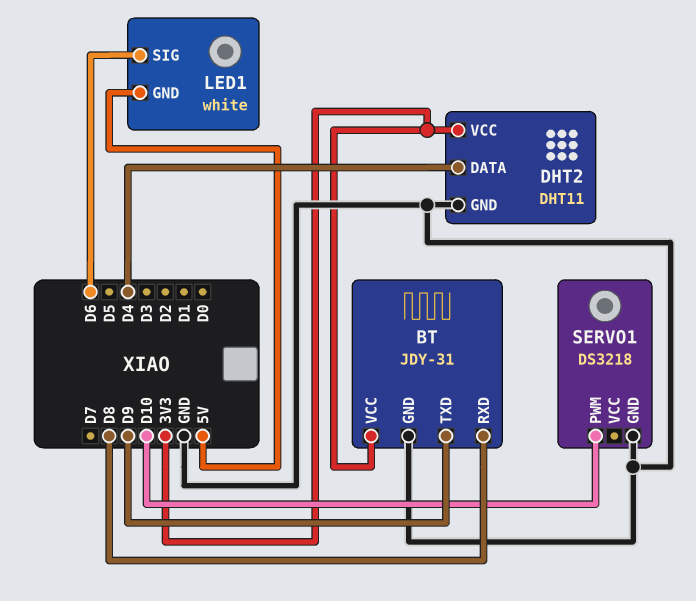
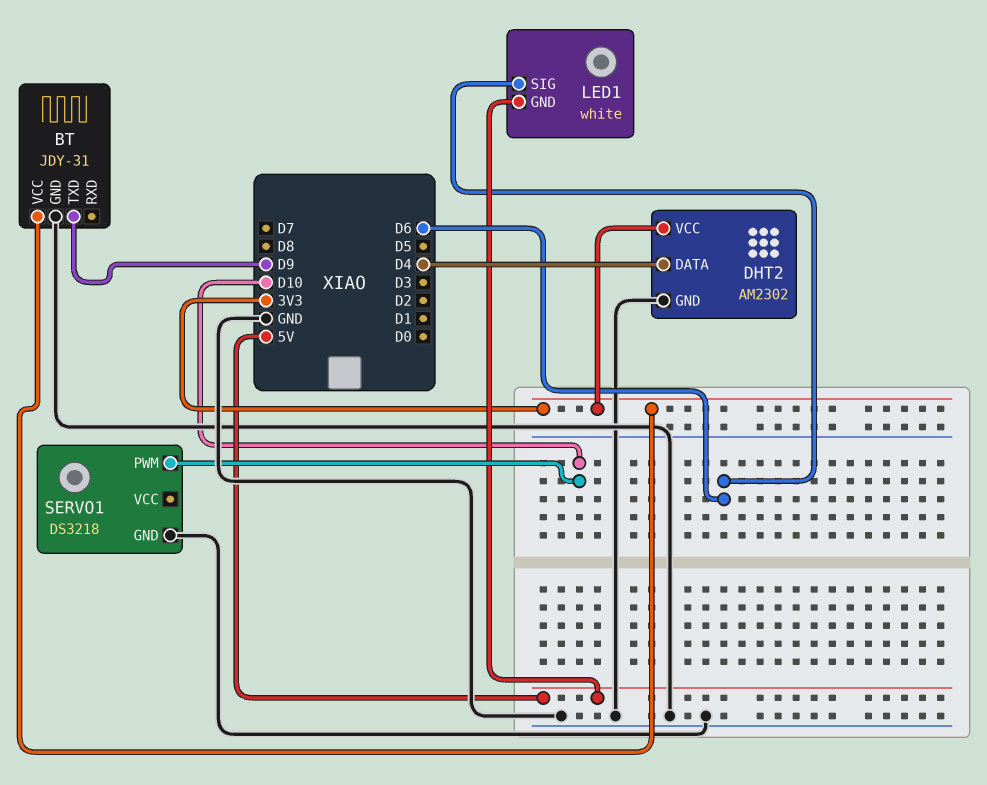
BT pin RXD: D8 -> none
DHT2: DHT11 -> AM2302

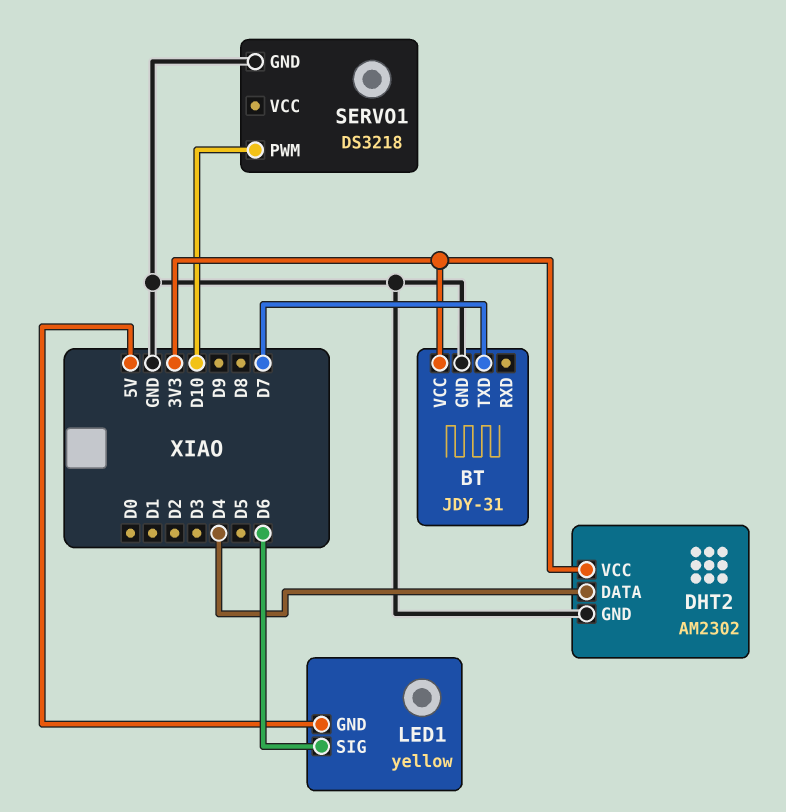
BT pin TXD: D9 -> D7
LED1: white -> yellow

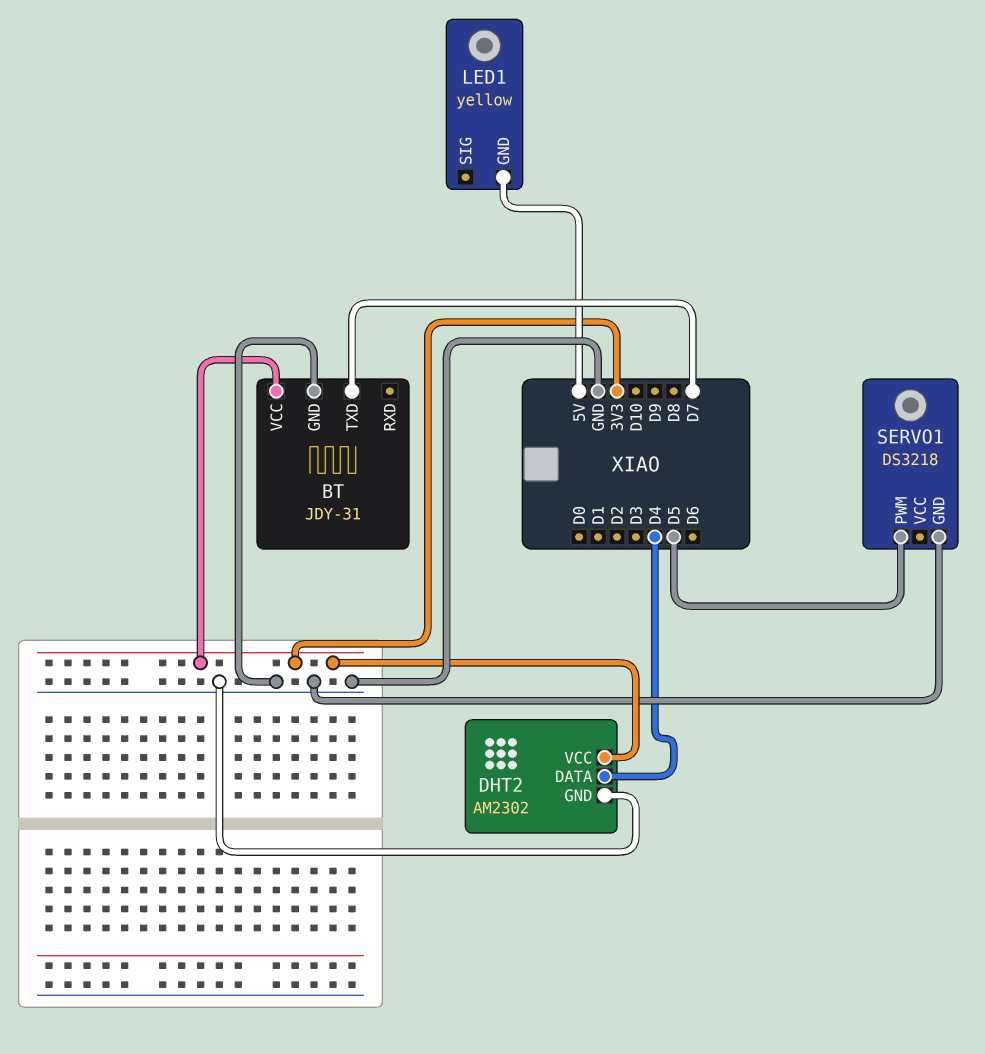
LED1 pin SIG: D6 -> none
SERVO1 pin PWM: D10 -> D5

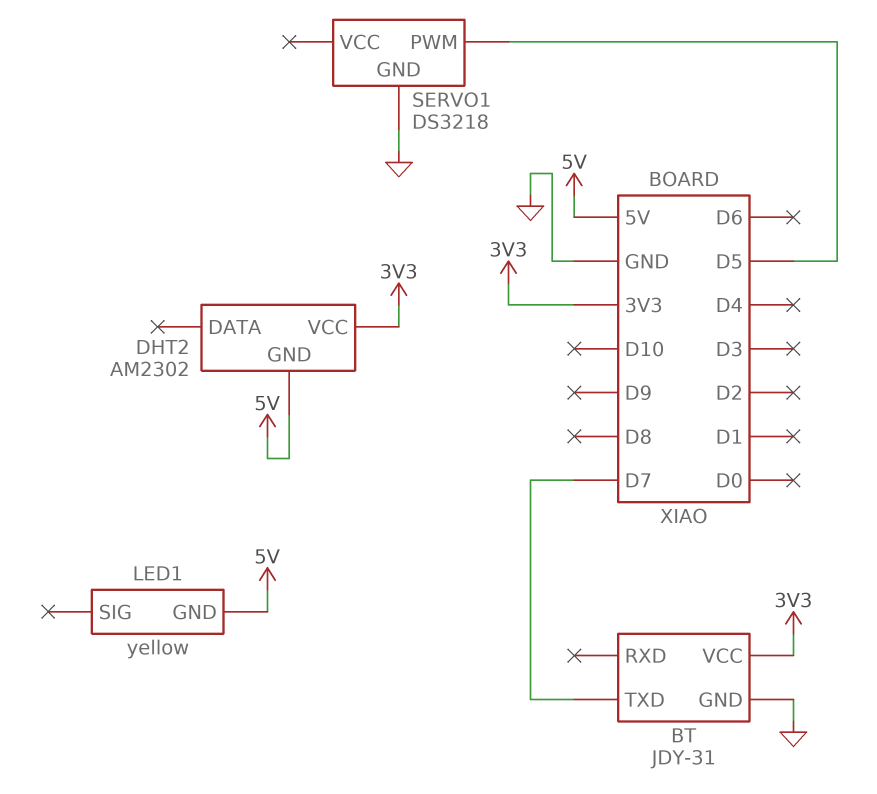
DHT2 pin DATA: D4 -> none
DHT2 pin GND: GND -> 5V

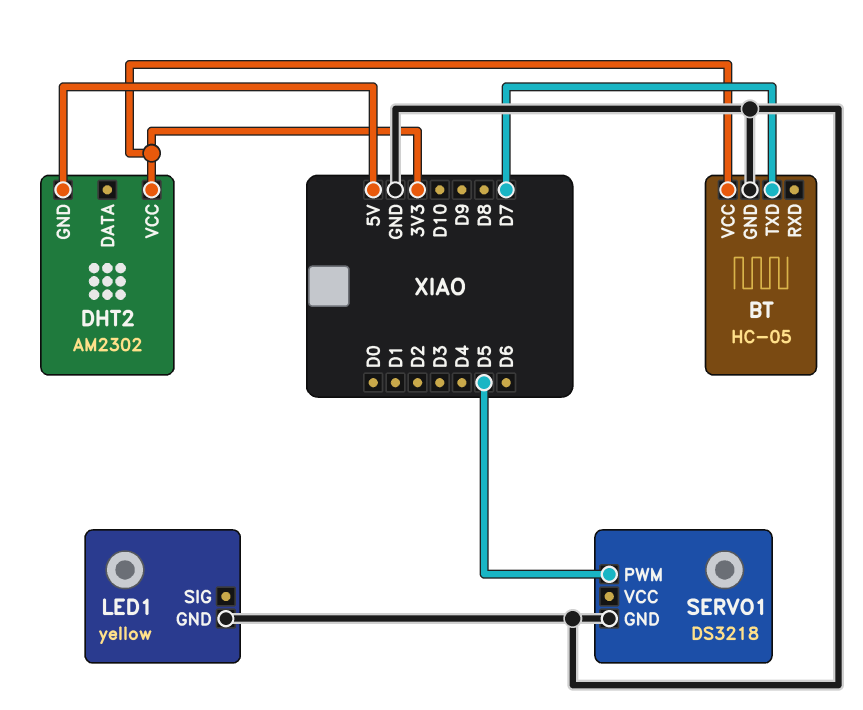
BT: JDY-31 -> HC-05
LED1 pin GND: 5V -> GND

